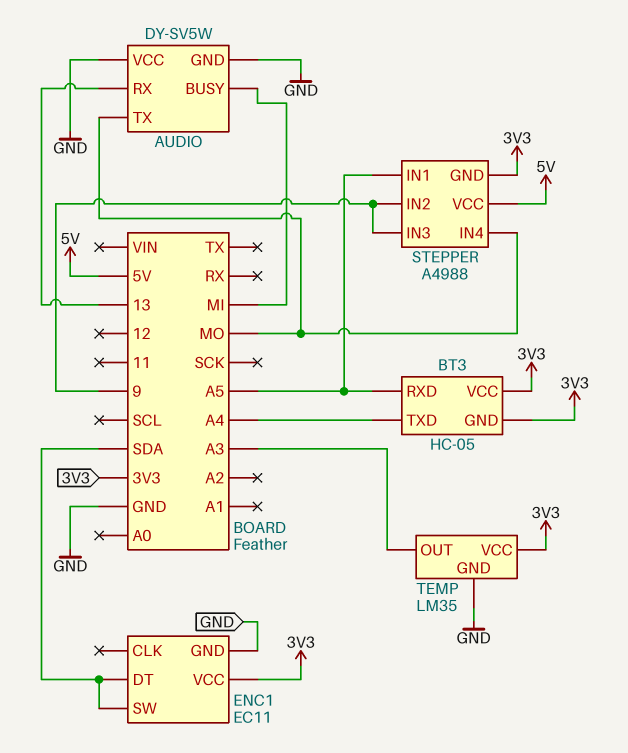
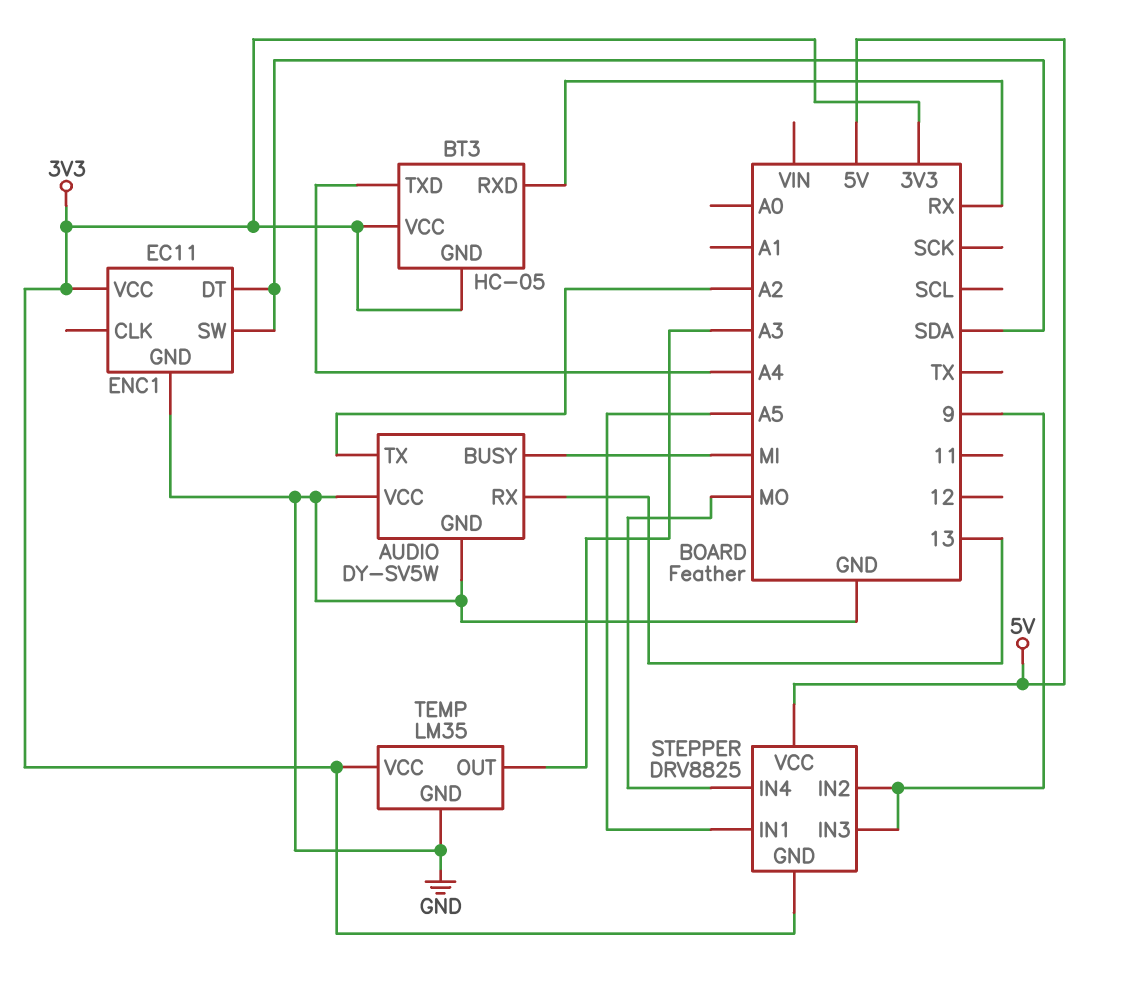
AUDIO pin TX: MO -> A2
BT3 pin RXD: A5 -> RX
STEPPER: A4988 -> DRV8825

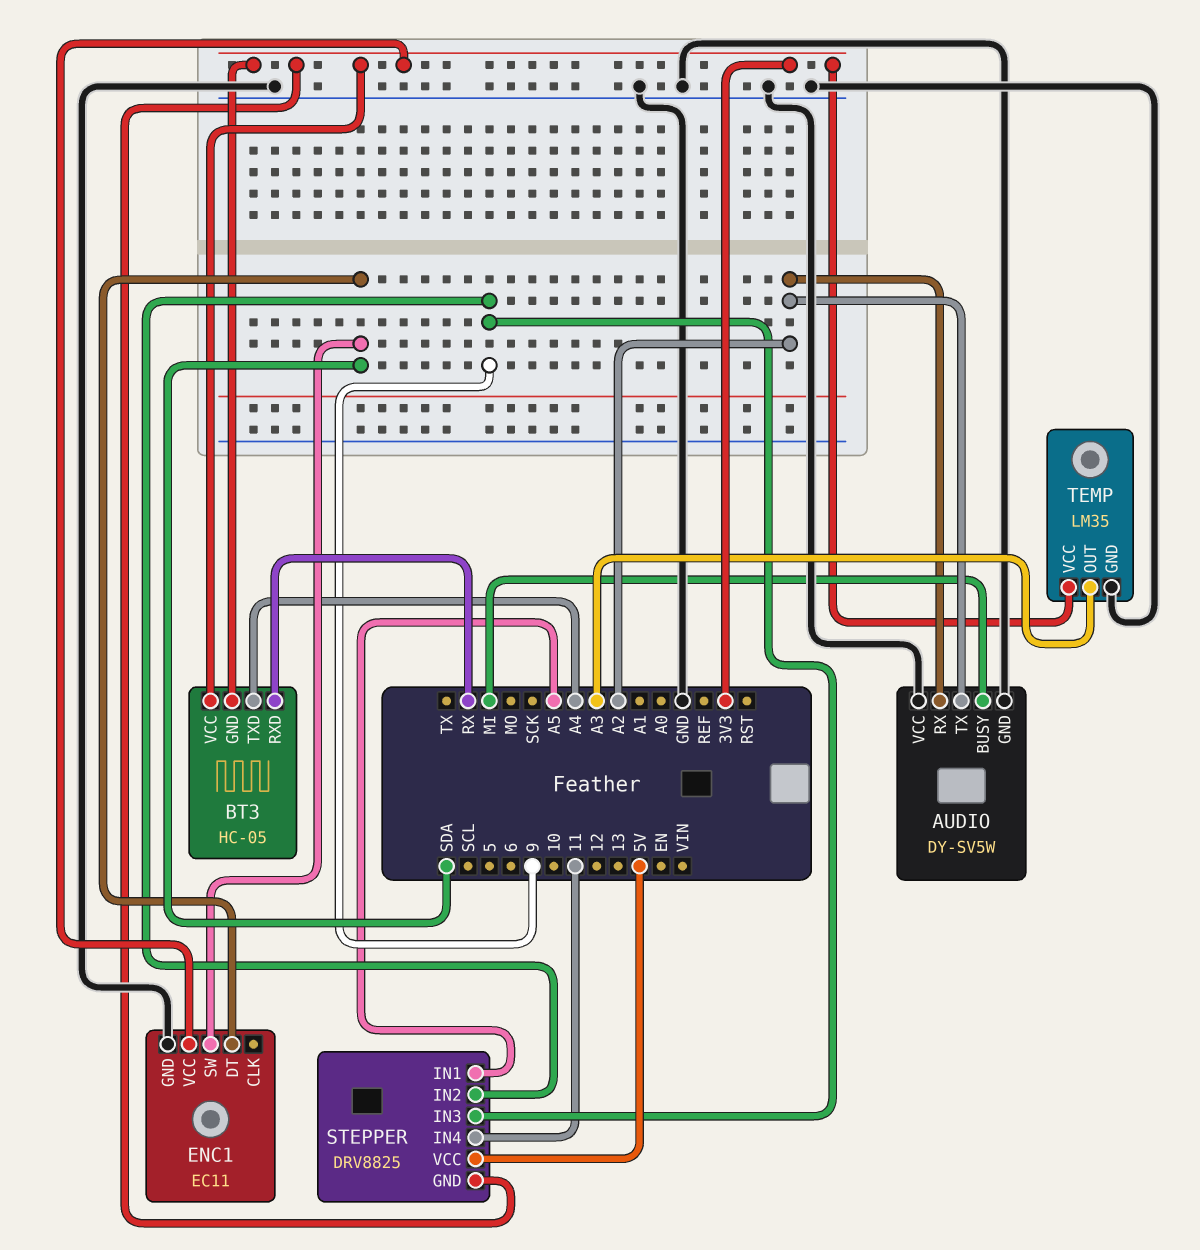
AUDIO pin RX: 13 -> A2
STEPPER pin IN4: MO -> 11

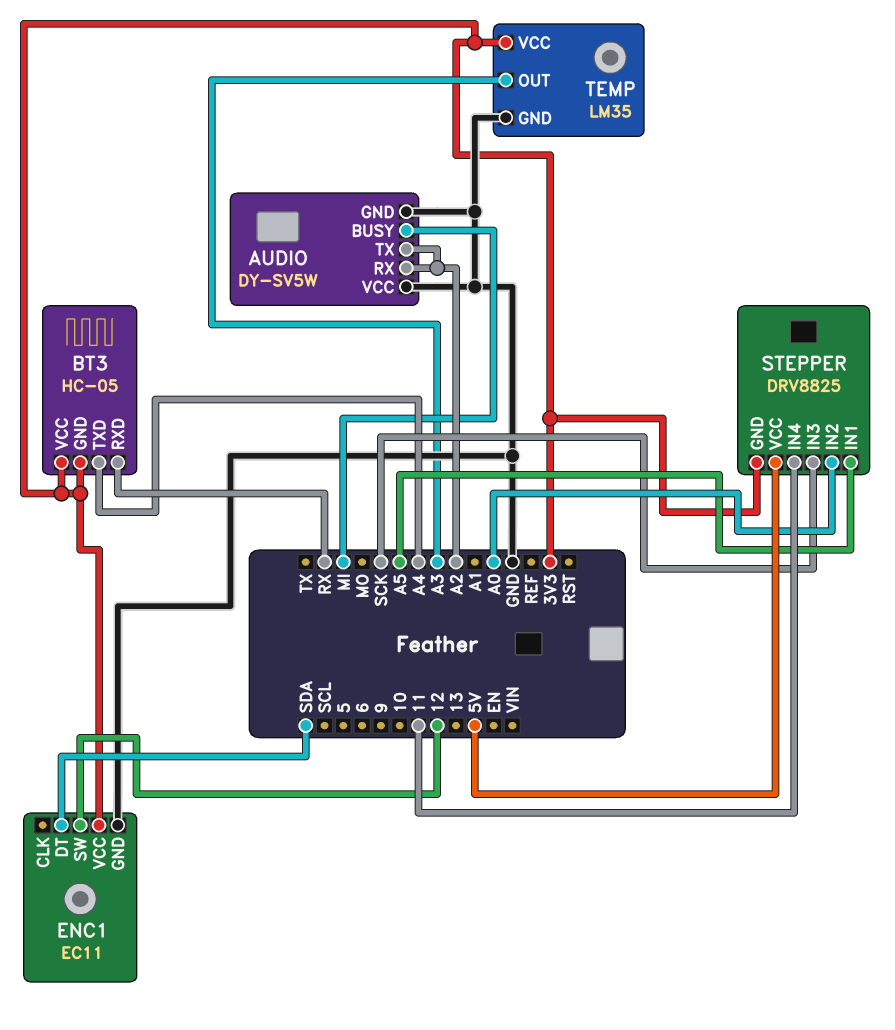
ENC1 pin SW: SDA -> 12
STEPPER pin IN2: 9 -> A0
STEPPER pin IN3: 9 -> SCK

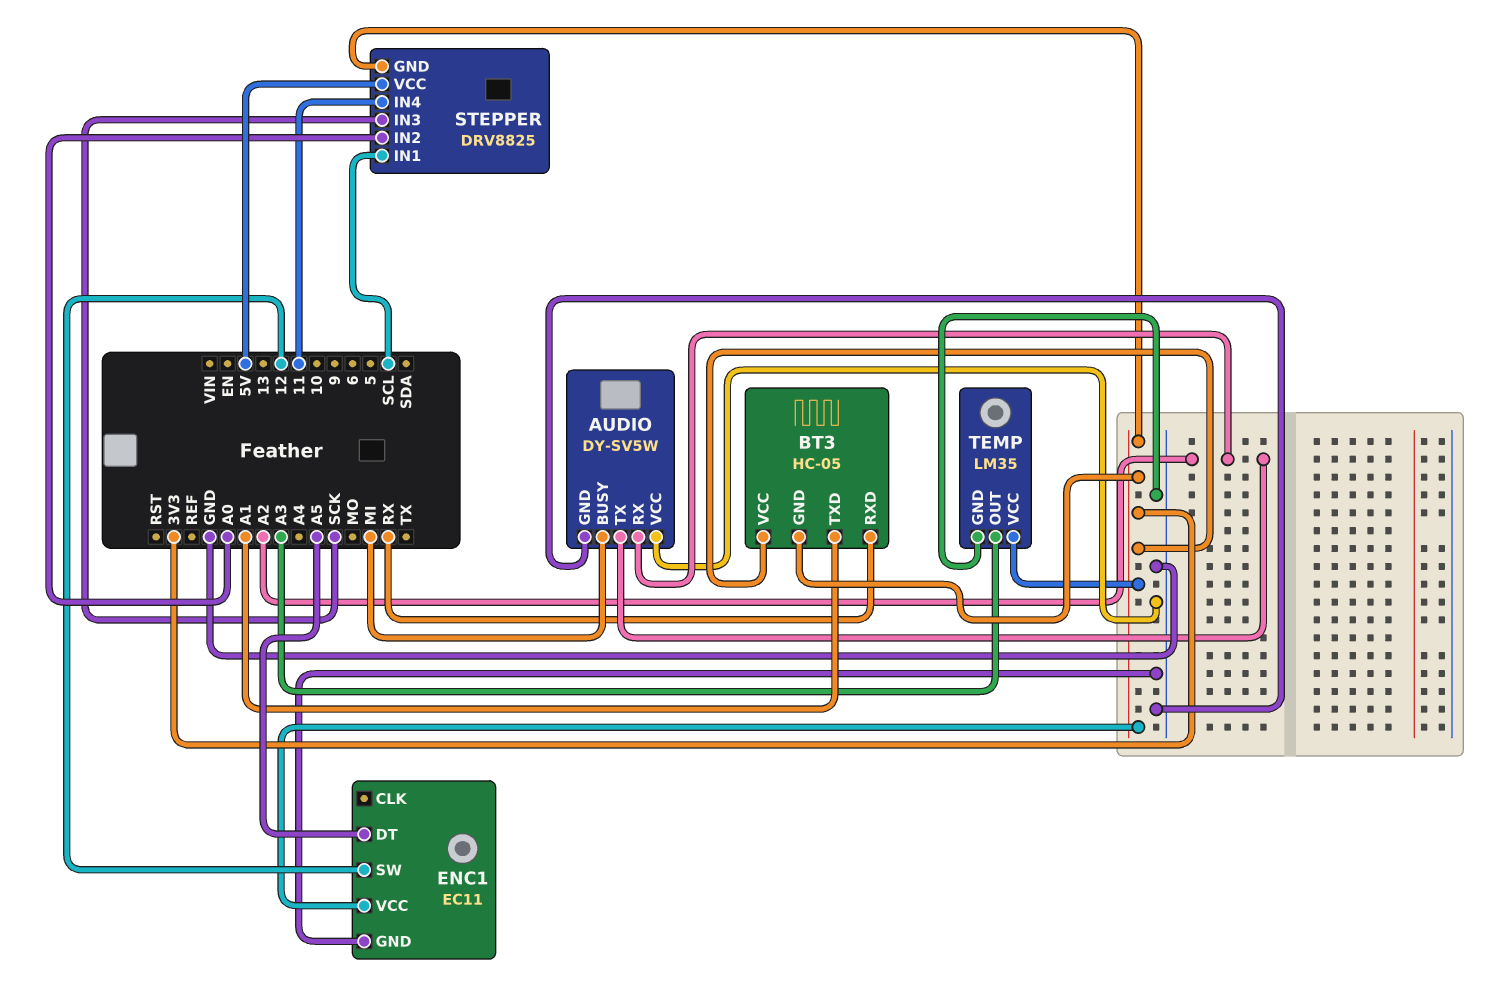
BT3 pin TXD: A4 -> A1
ENC1 pin DT: SDA -> A5
STEPPER pin IN1: A5 -> SCL

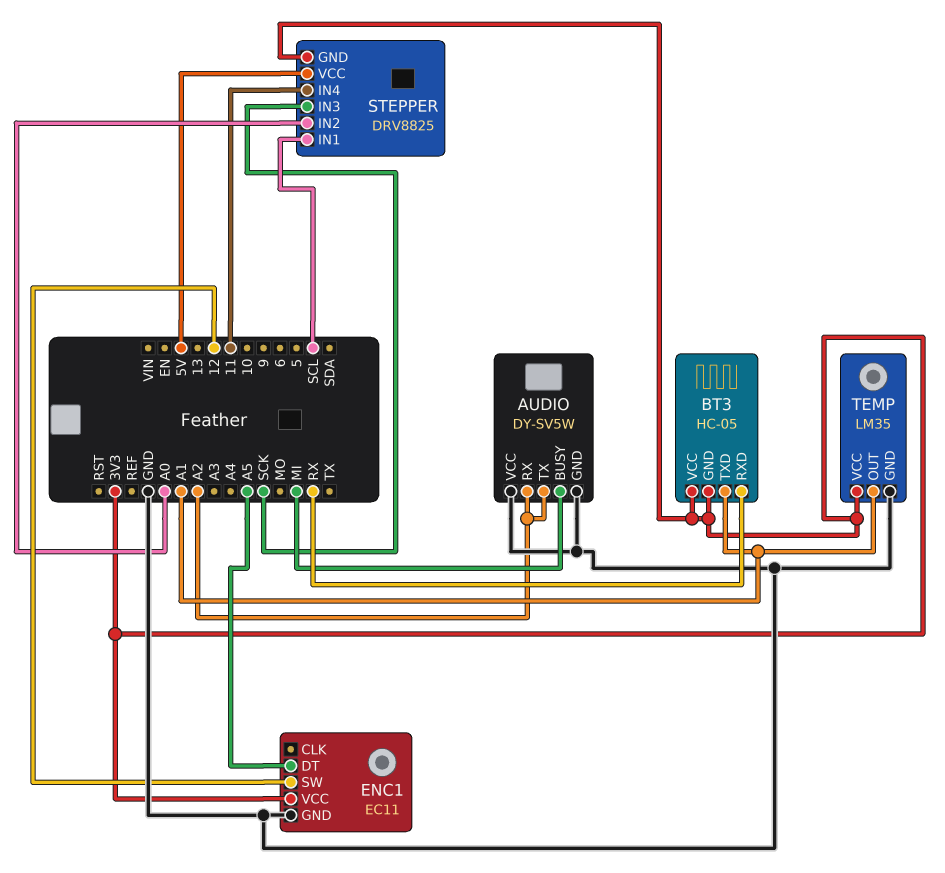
TEMP pin OUT: A3 -> A1

